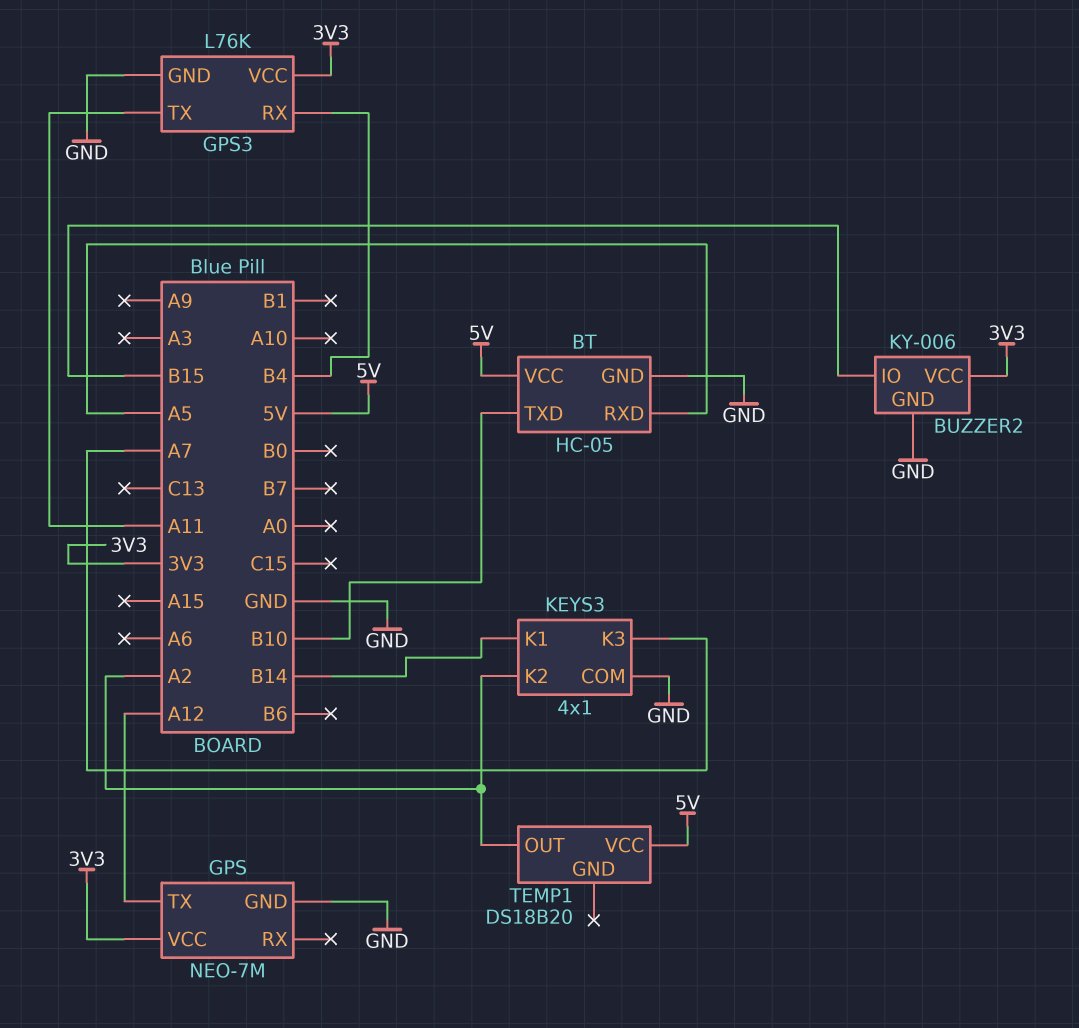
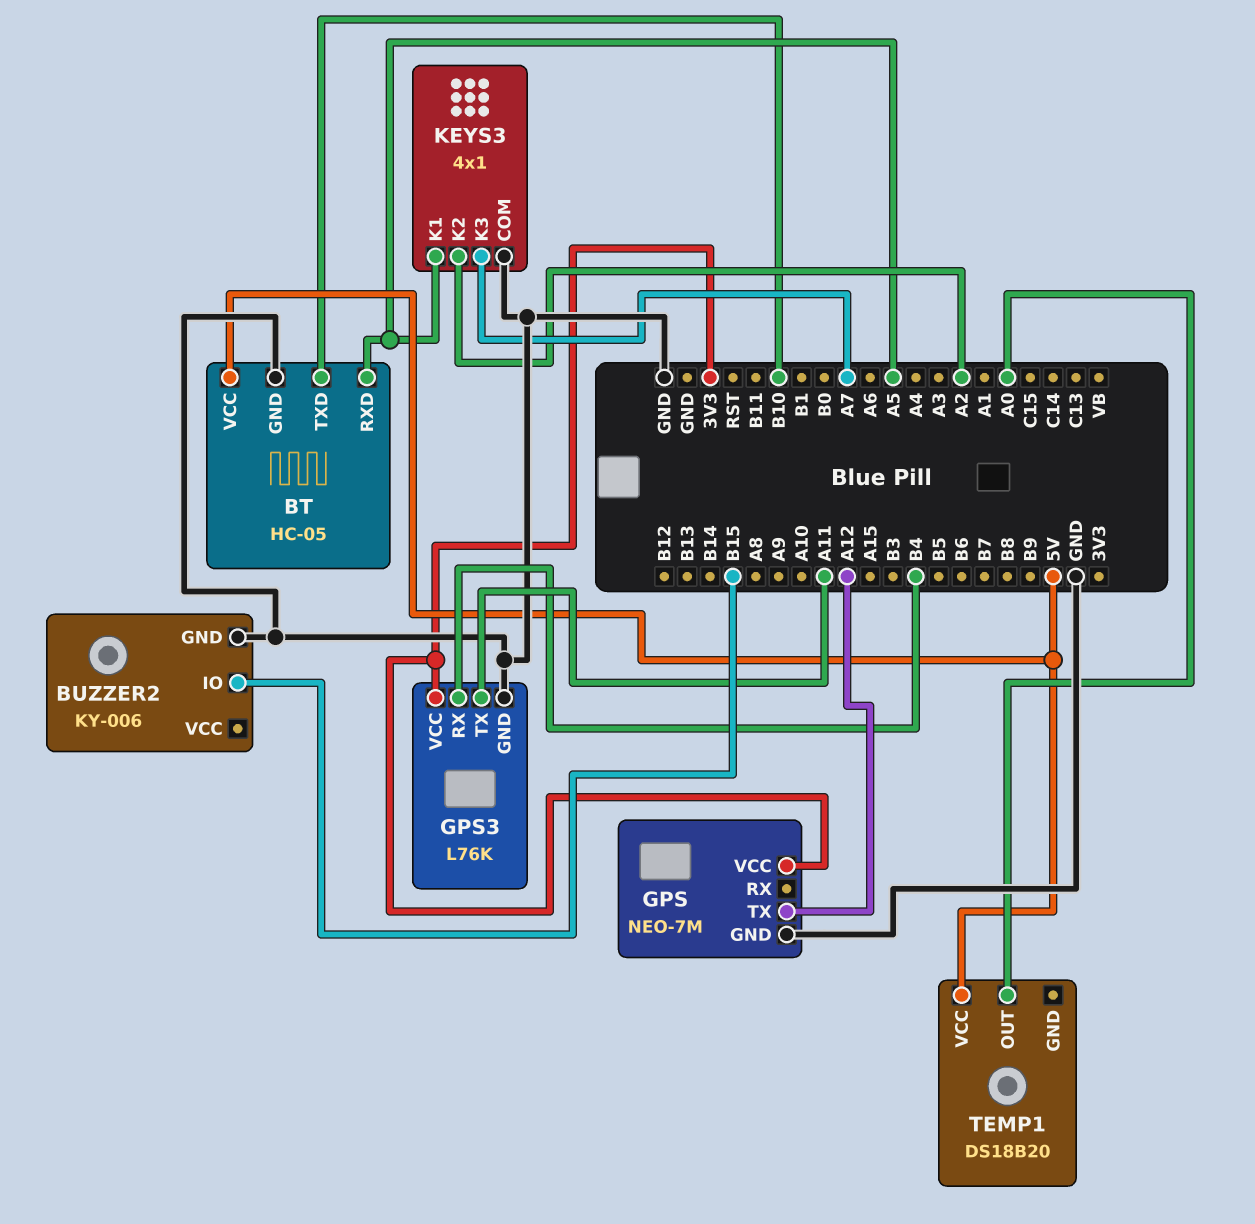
BUZZER2 pin VCC: 3V3 -> none
KEYS3 pin K1: B14 -> A5
TEMP1 pin OUT: A2 -> A0

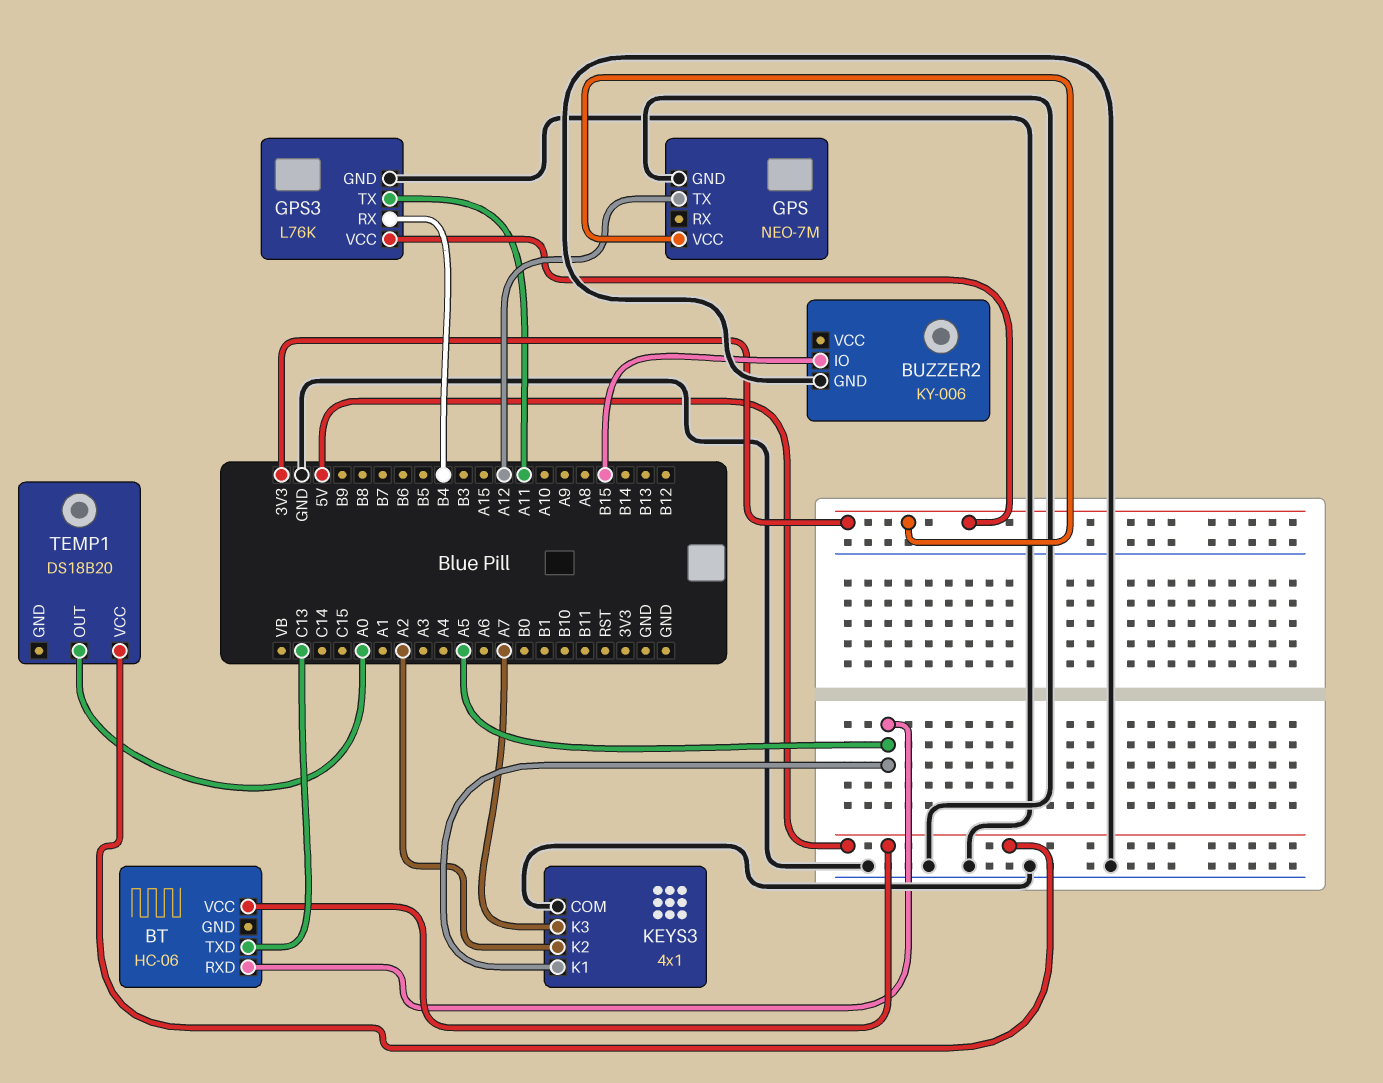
BT: HC-05 -> HC-06
BT pin GND: GND -> none
BT pin TXD: B10 -> C13

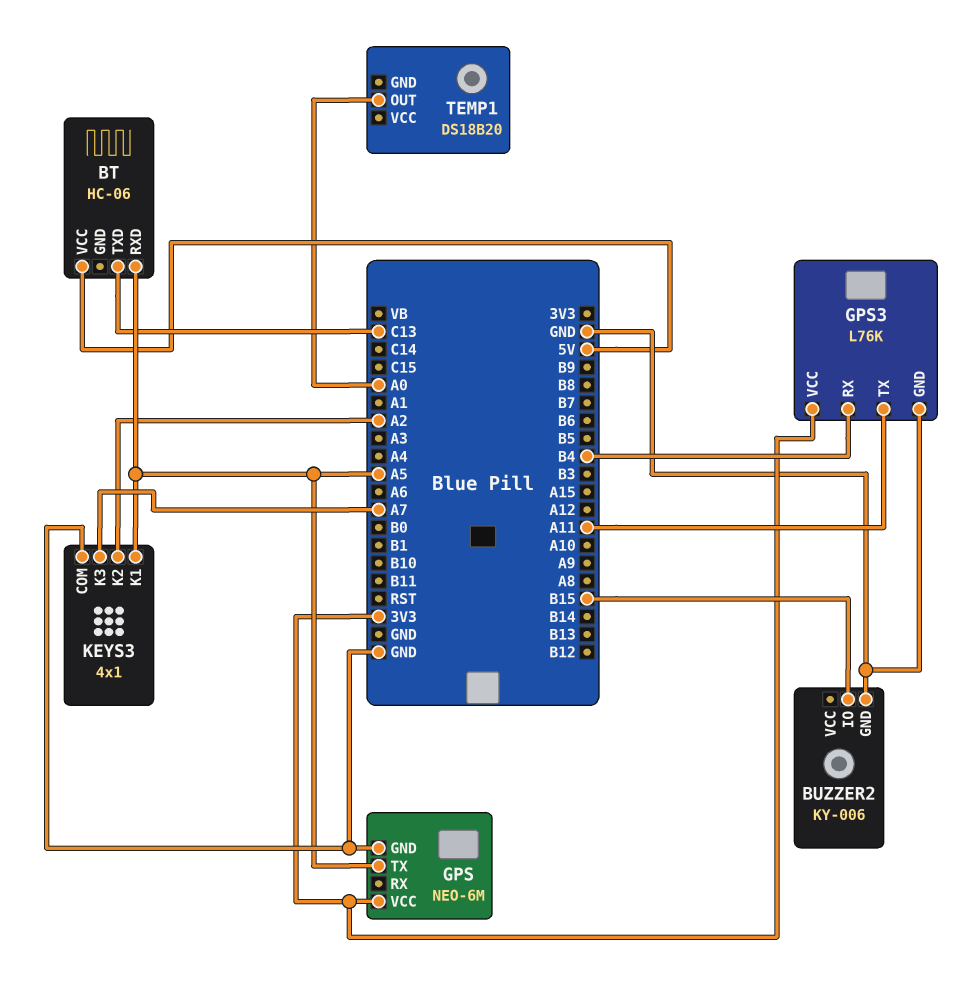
GPS: NEO-7M -> NEO-6M
GPS pin TX: A12 -> A5
TEMP1 pin VCC: 5V -> none

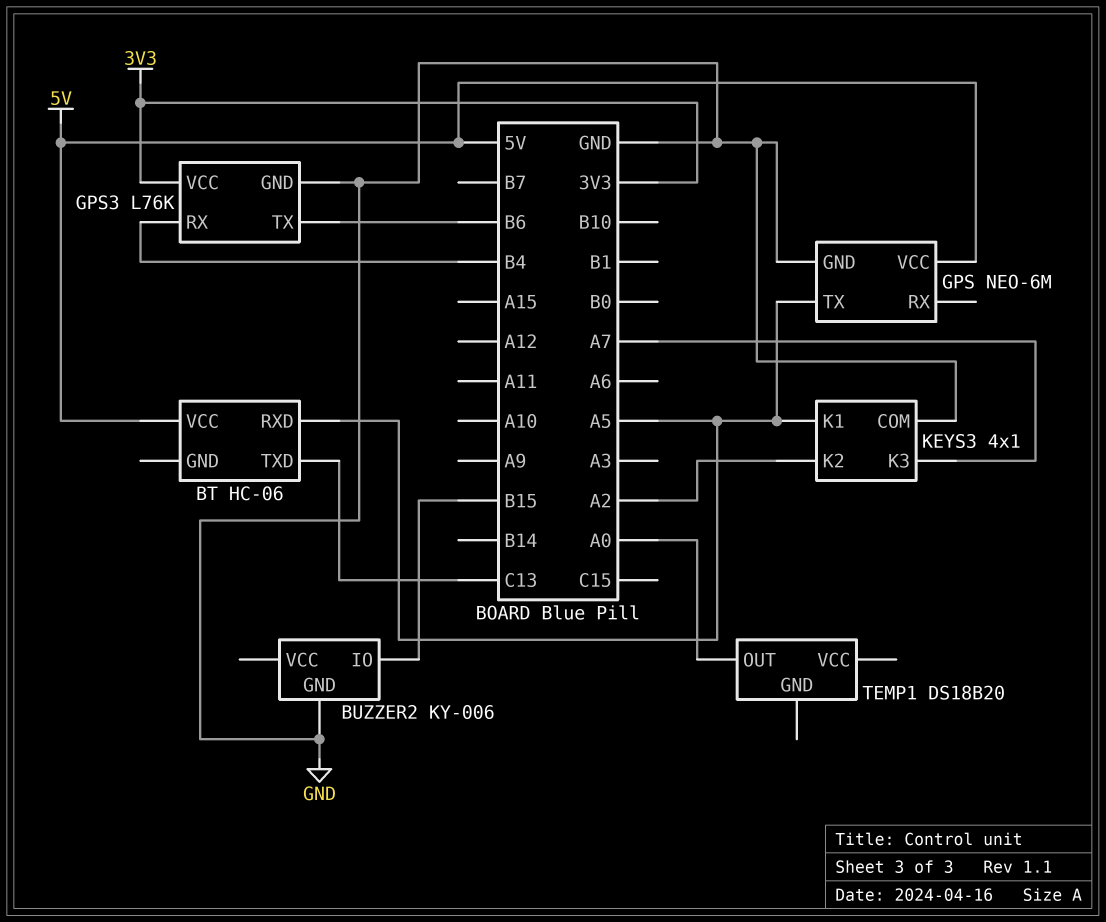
GPS pin VCC: 3V3 -> 5V
GPS3 pin TX: A11 -> B6

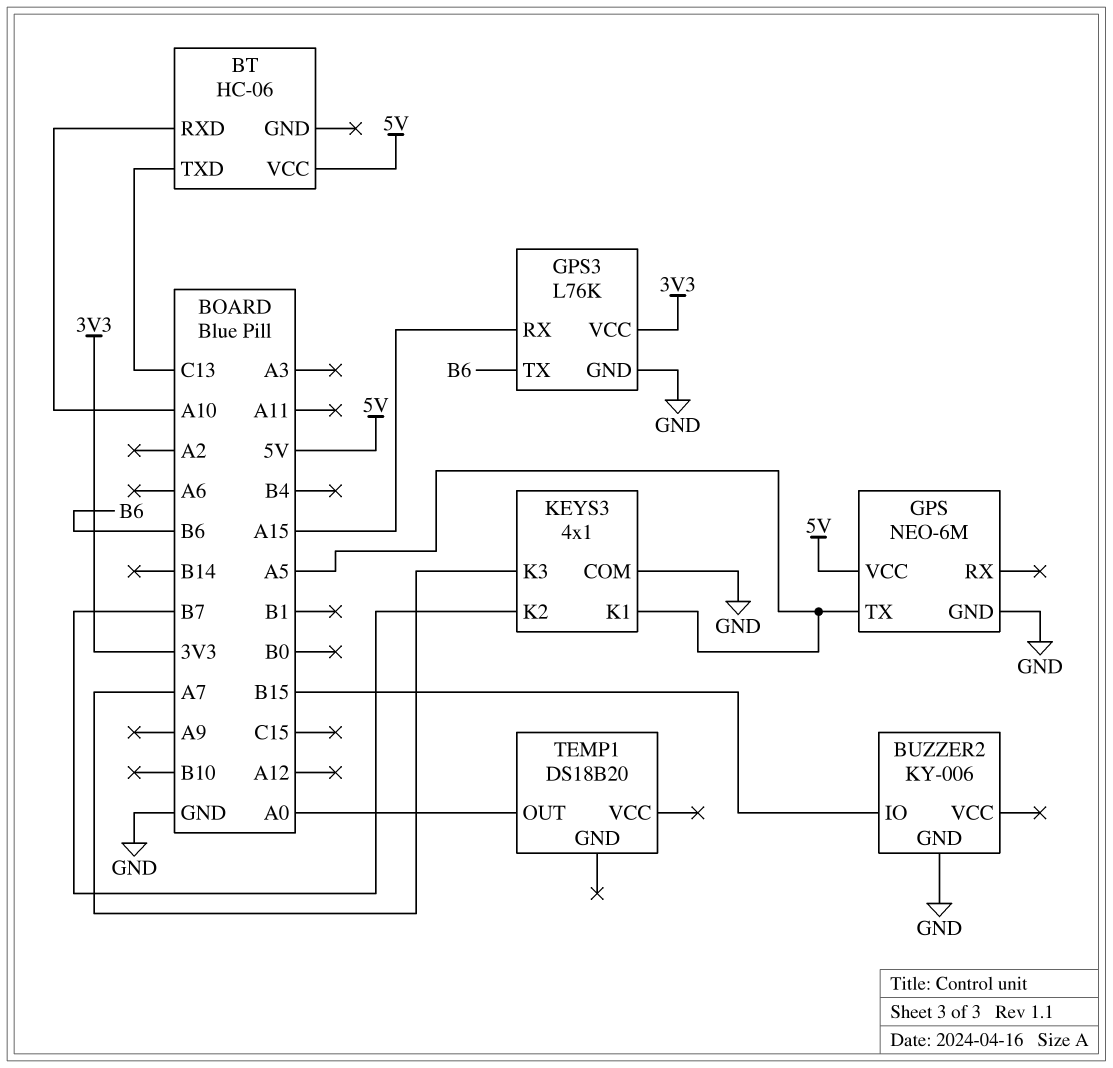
BT pin RXD: A5 -> A10
GPS3 pin RX: B4 -> A15
KEYS3 pin K2: A2 -> B7

